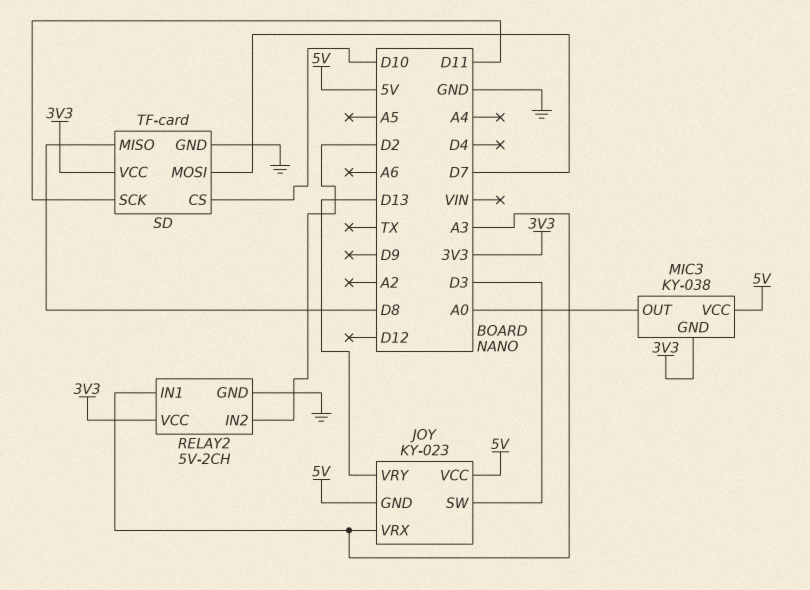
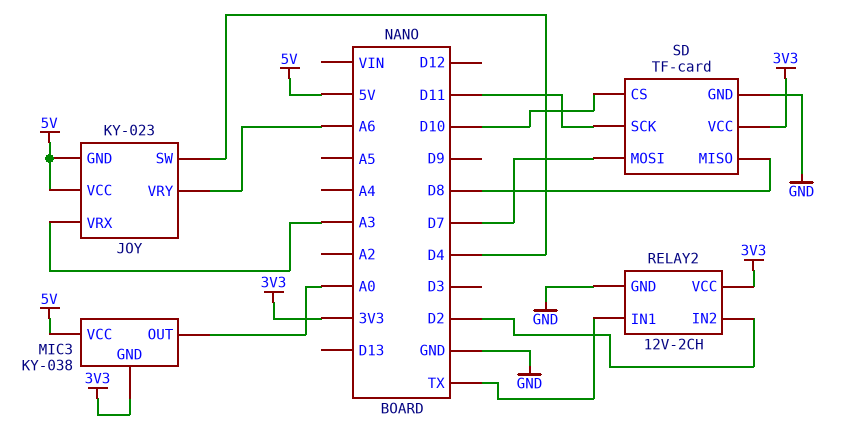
JOY pin SW: D3 -> D4
JOY pin VRY: D13 -> A6
RELAY2: 5V-2CH -> 12V-2CH
RELAY2 pin IN1: A3 -> TX

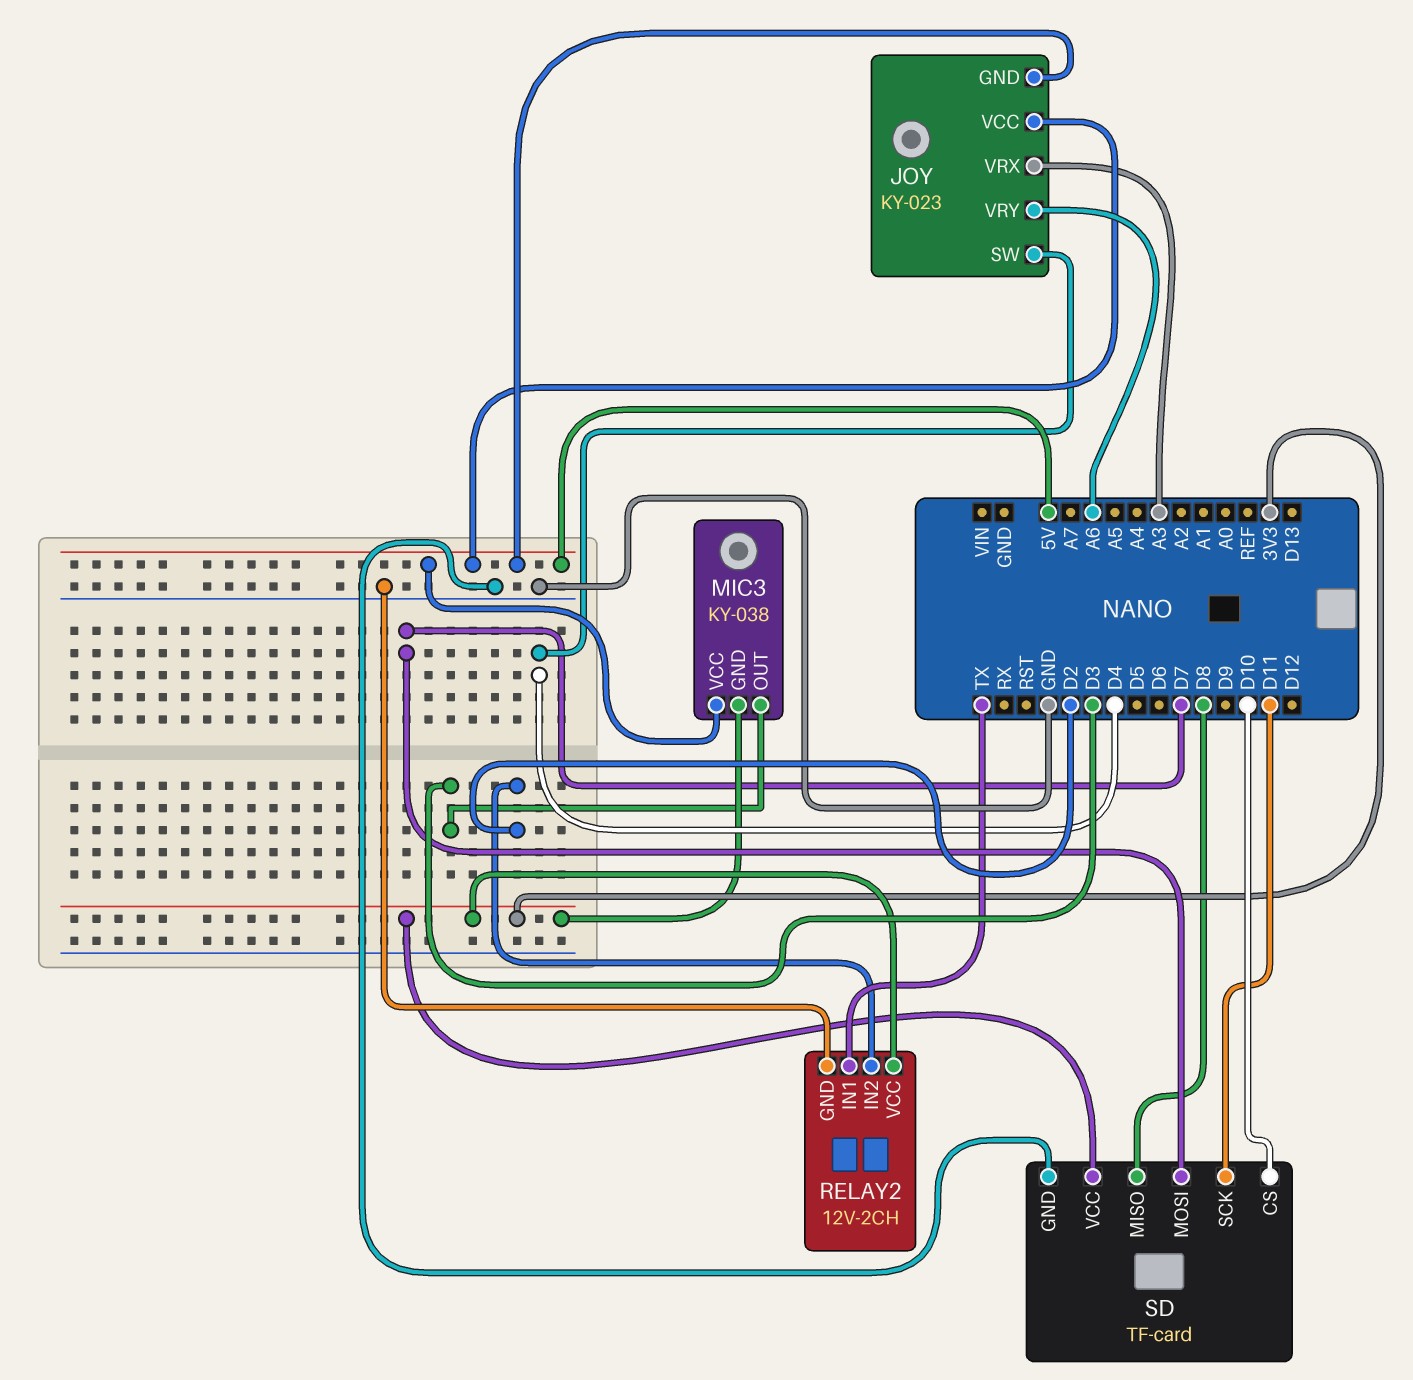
MIC3 pin OUT: A0 -> D3

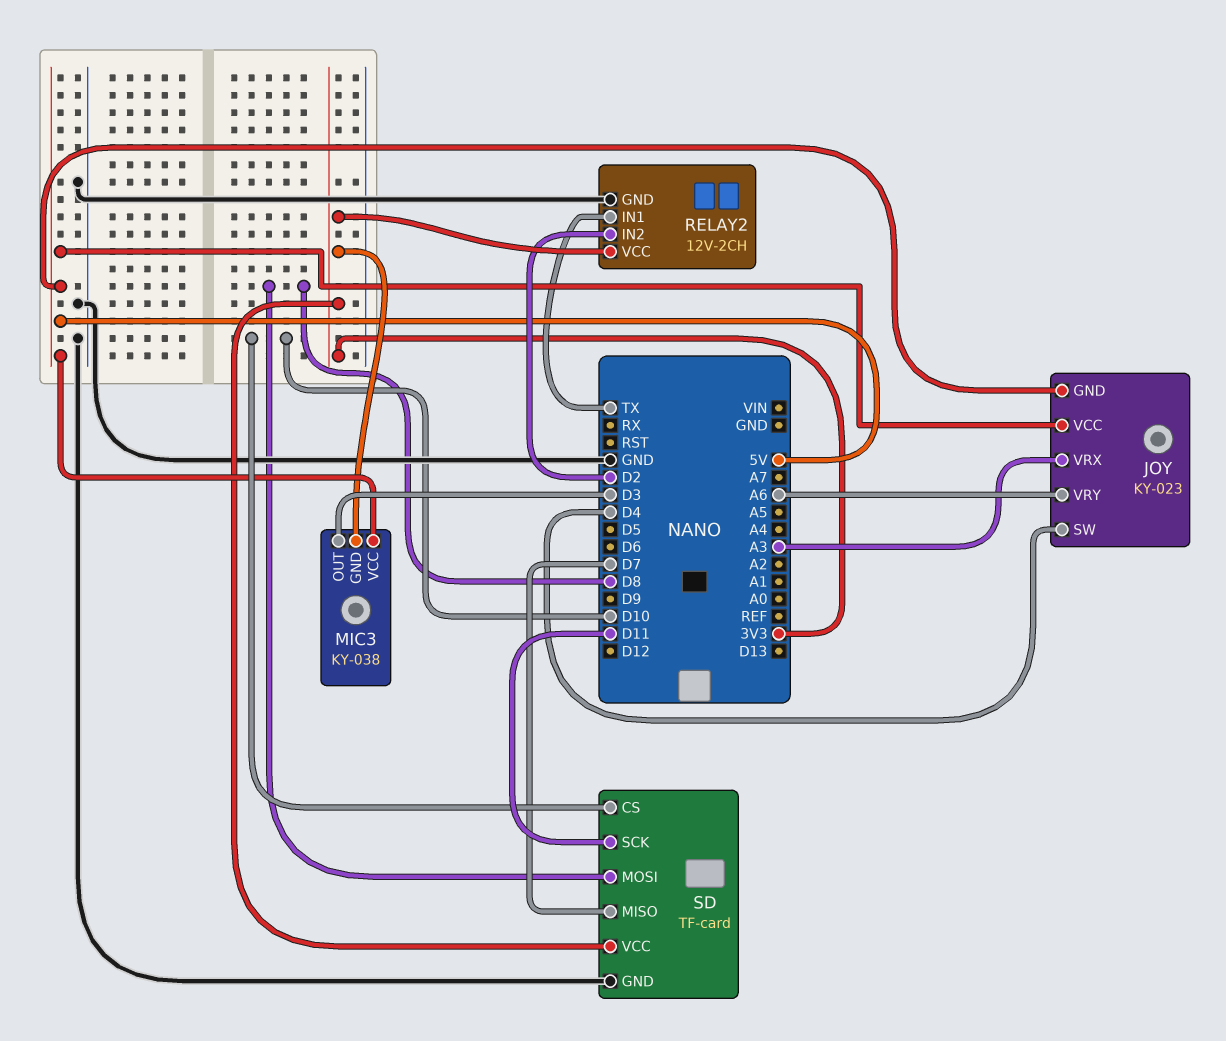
SD pin MISO: D8 -> D7
SD pin MOSI: D7 -> D8

